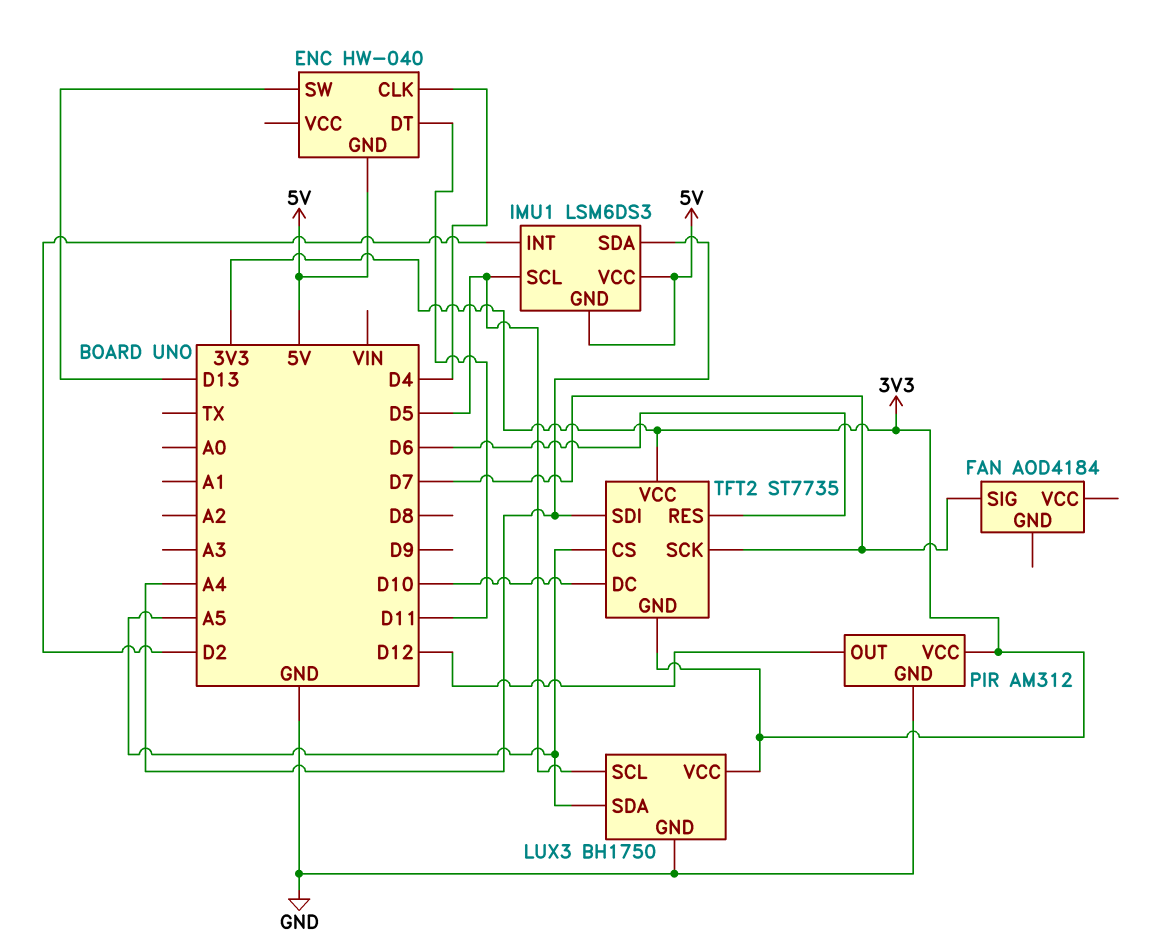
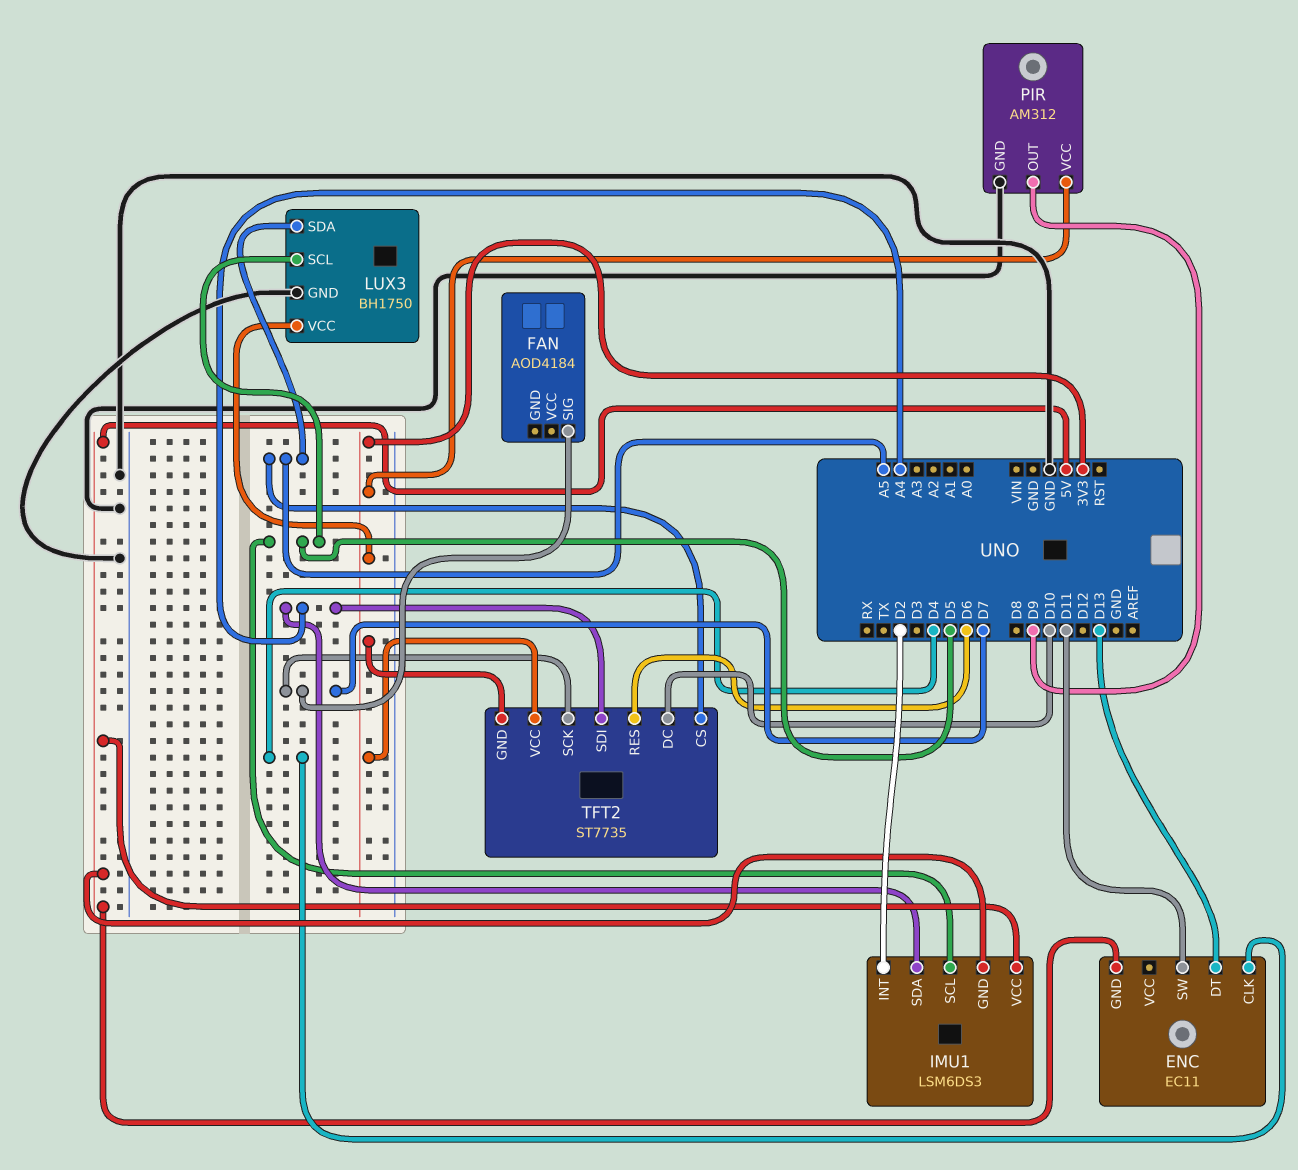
ENC: HW-040 -> EC11
ENC pin DT: D11 -> D13
ENC pin SW: D13 -> D11
PIR pin OUT: D12 -> D9

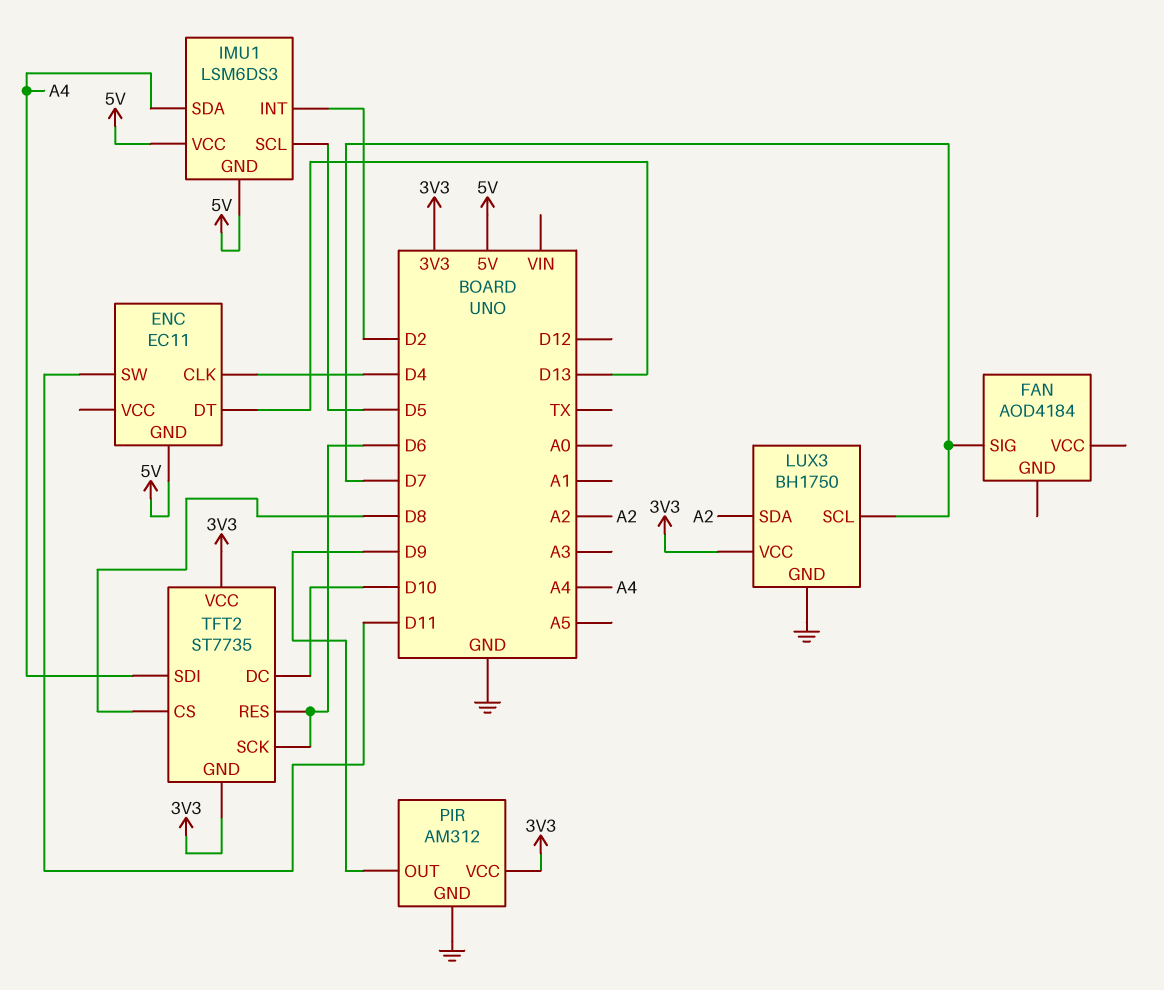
LUX3 pin SCL: D5 -> D7
LUX3 pin SDA: A5 -> A2
TFT2 pin CS: A5 -> D8
TFT2 pin SCK: D7 -> D6

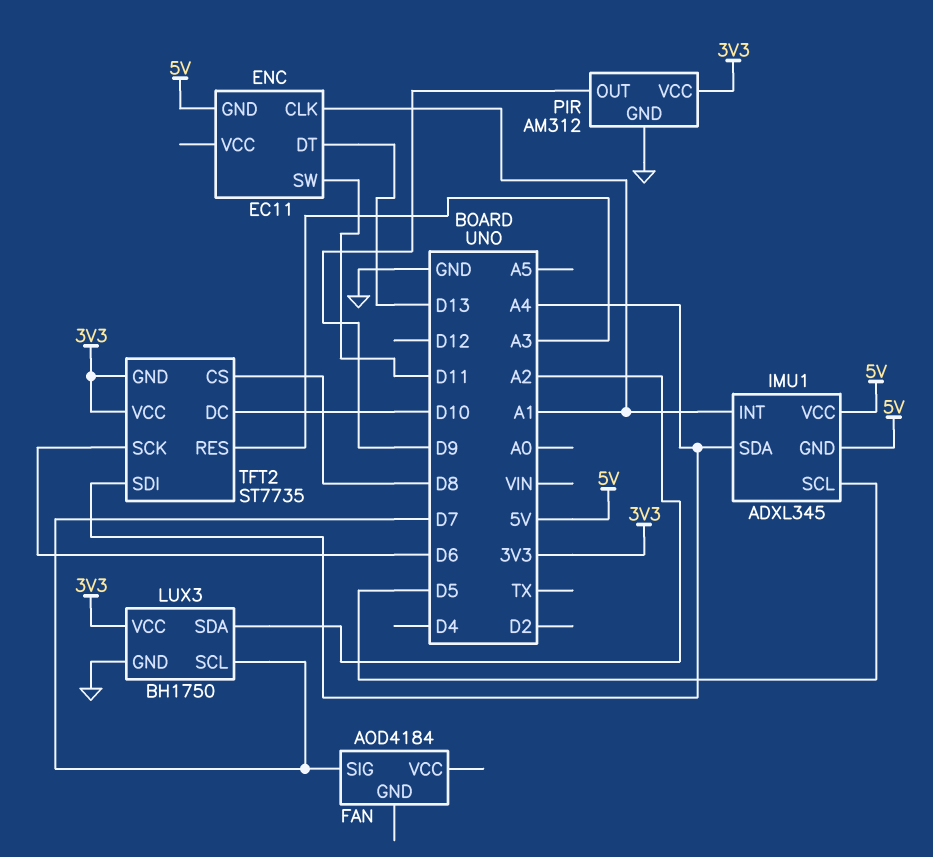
ENC pin CLK: D4 -> A1
IMU1: LSM6DS3 -> ADXL345
IMU1 pin INT: D2 -> A1
TFT2 pin RES: D6 -> A3

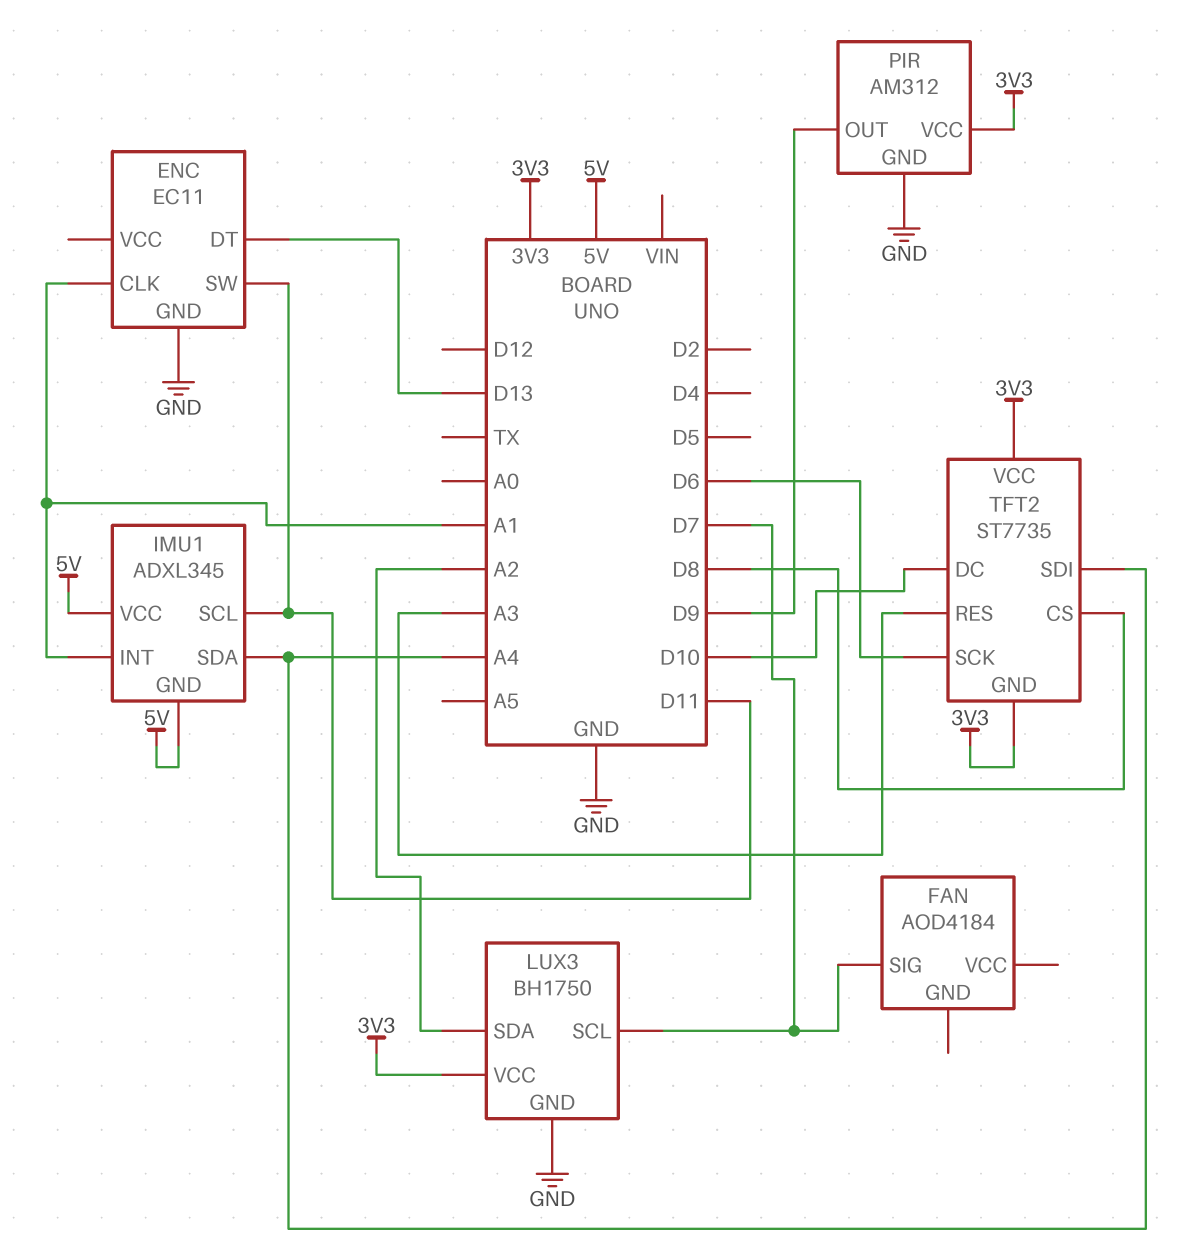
ENC pin GND: 5V -> GND
IMU1 pin SCL: D5 -> D11

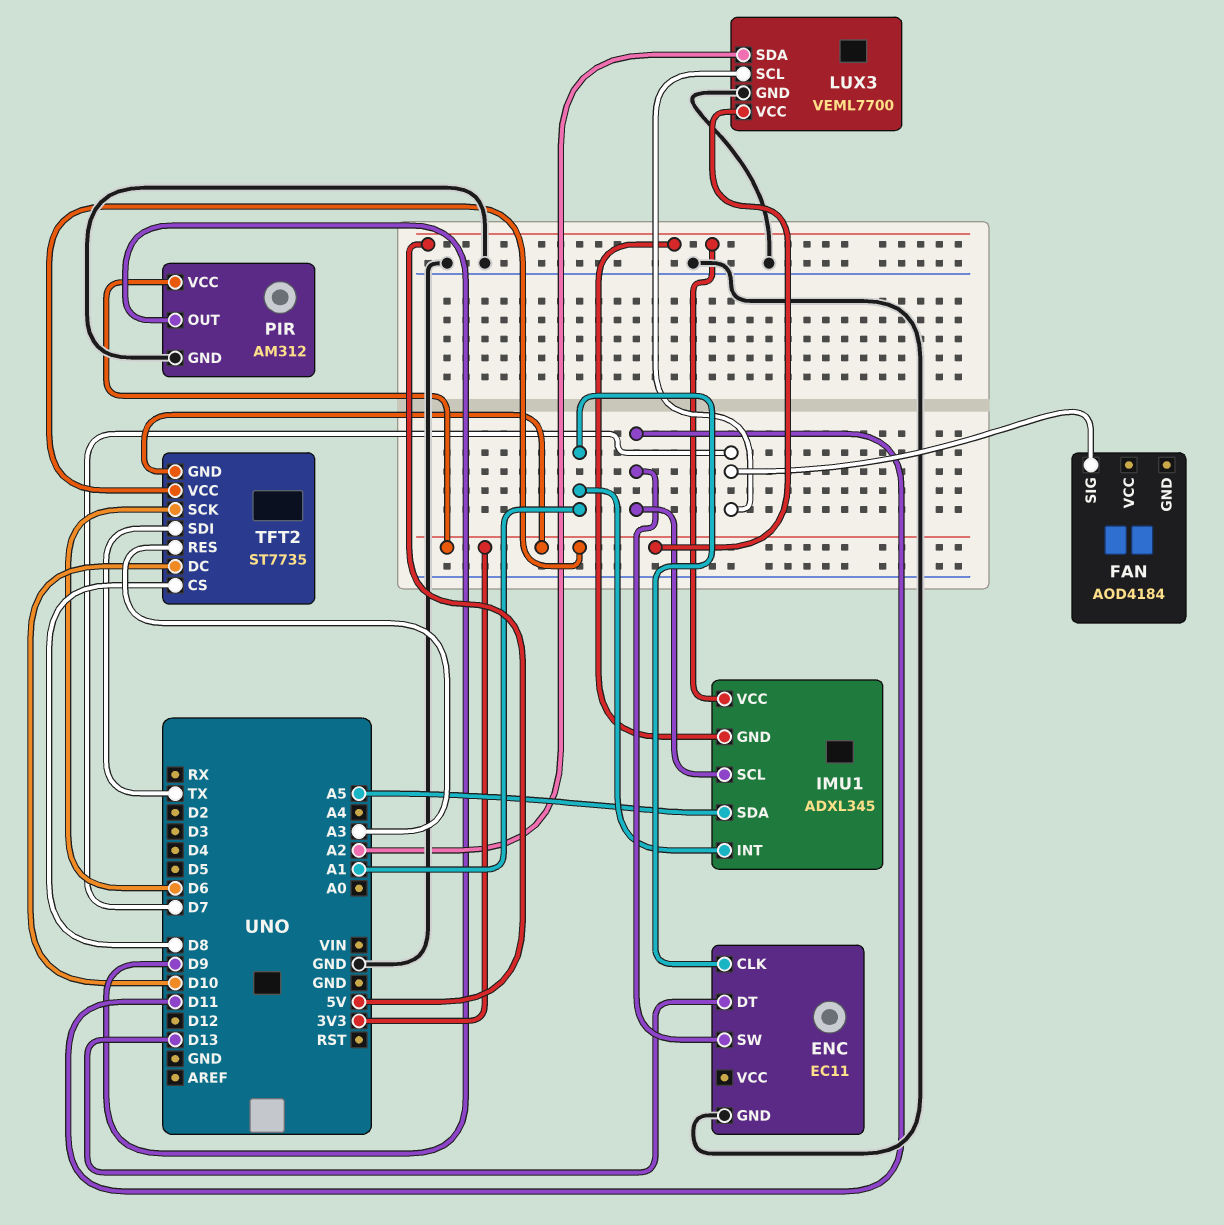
IMU1 pin SDA: A4 -> A5
LUX3: BH1750 -> VEML7700
TFT2 pin SDI: A4 -> TX

